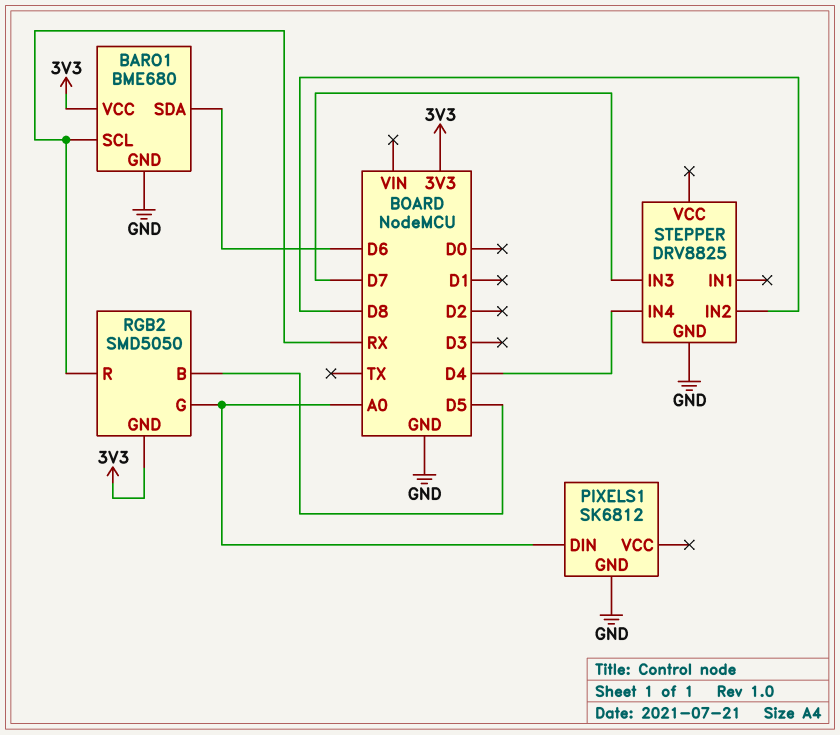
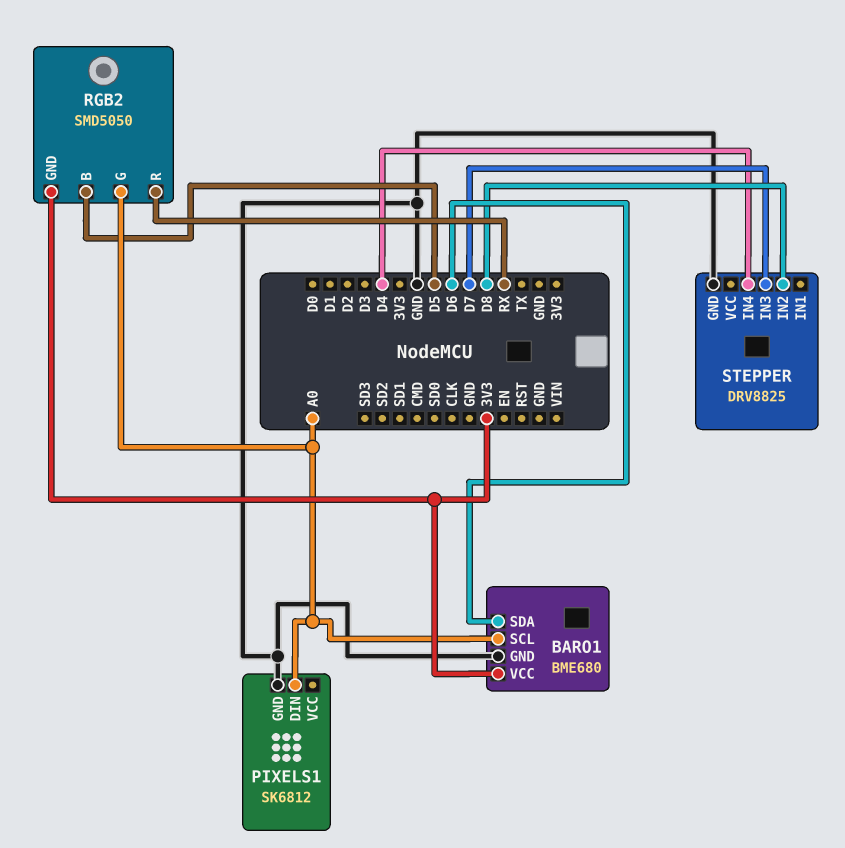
BARO1 pin SCL: RX -> A0

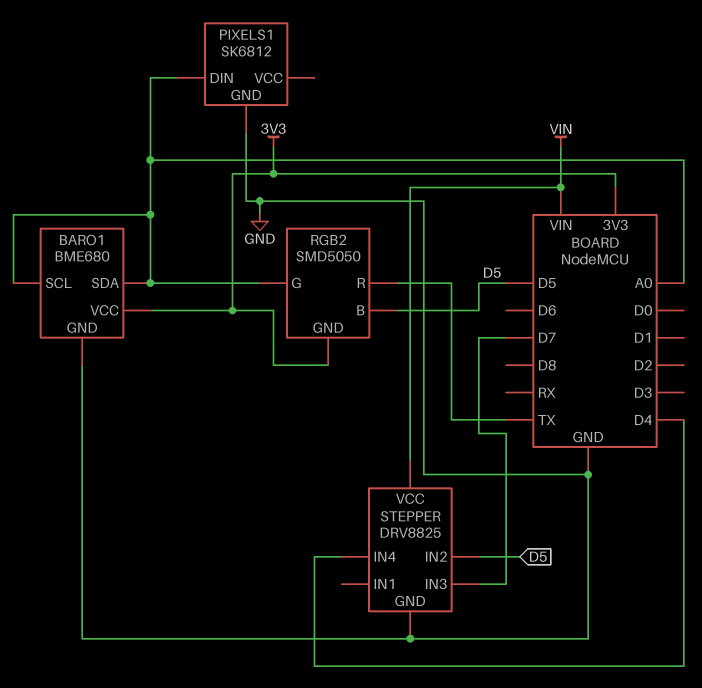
BARO1 pin SDA: D6 -> A0
RGB2 pin R: RX -> TX
STEPPER pin IN2: D8 -> D5
STEPPER pin VCC: none -> VIN

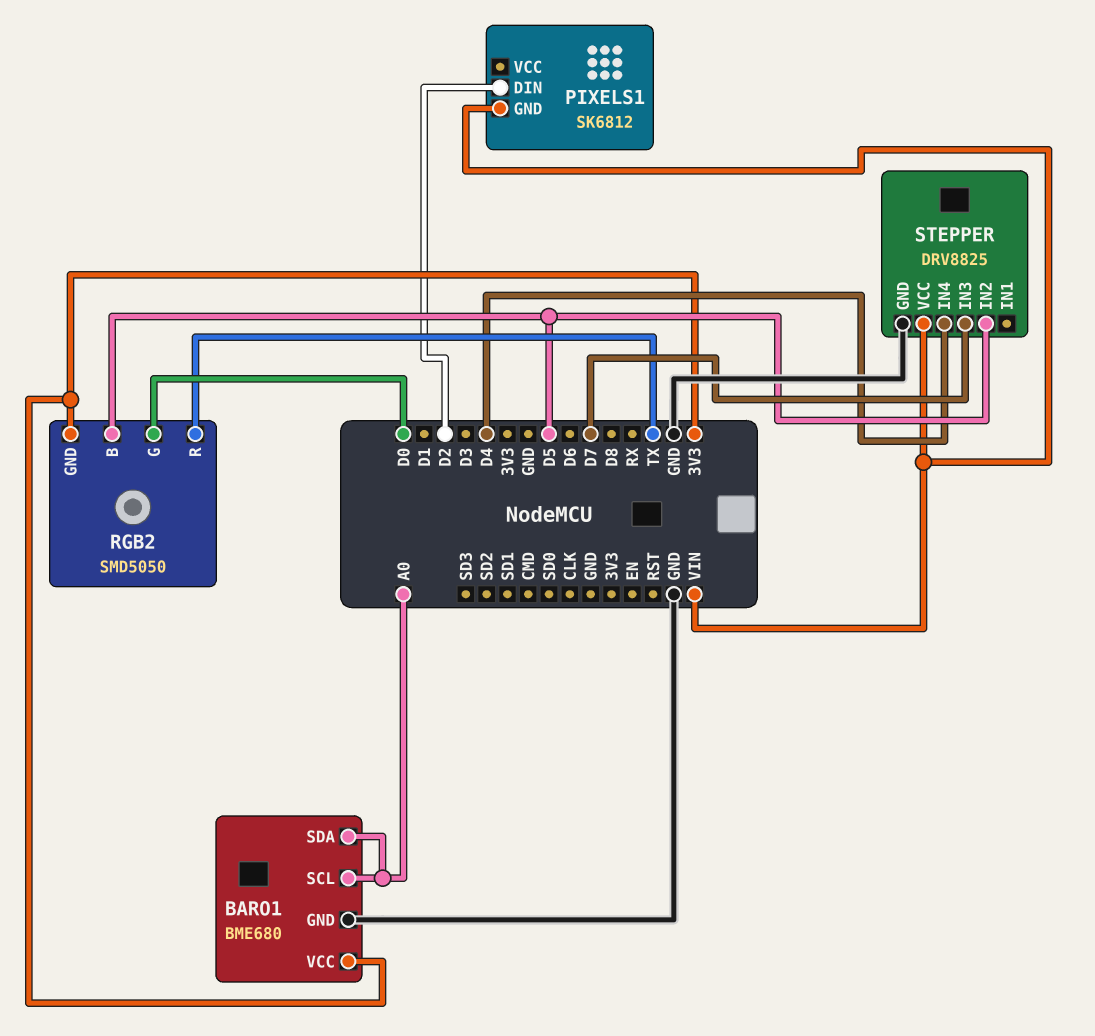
PIXELS1 pin DIN: A0 -> D2
PIXELS1 pin GND: GND -> VIN
RGB2 pin G: A0 -> D0

